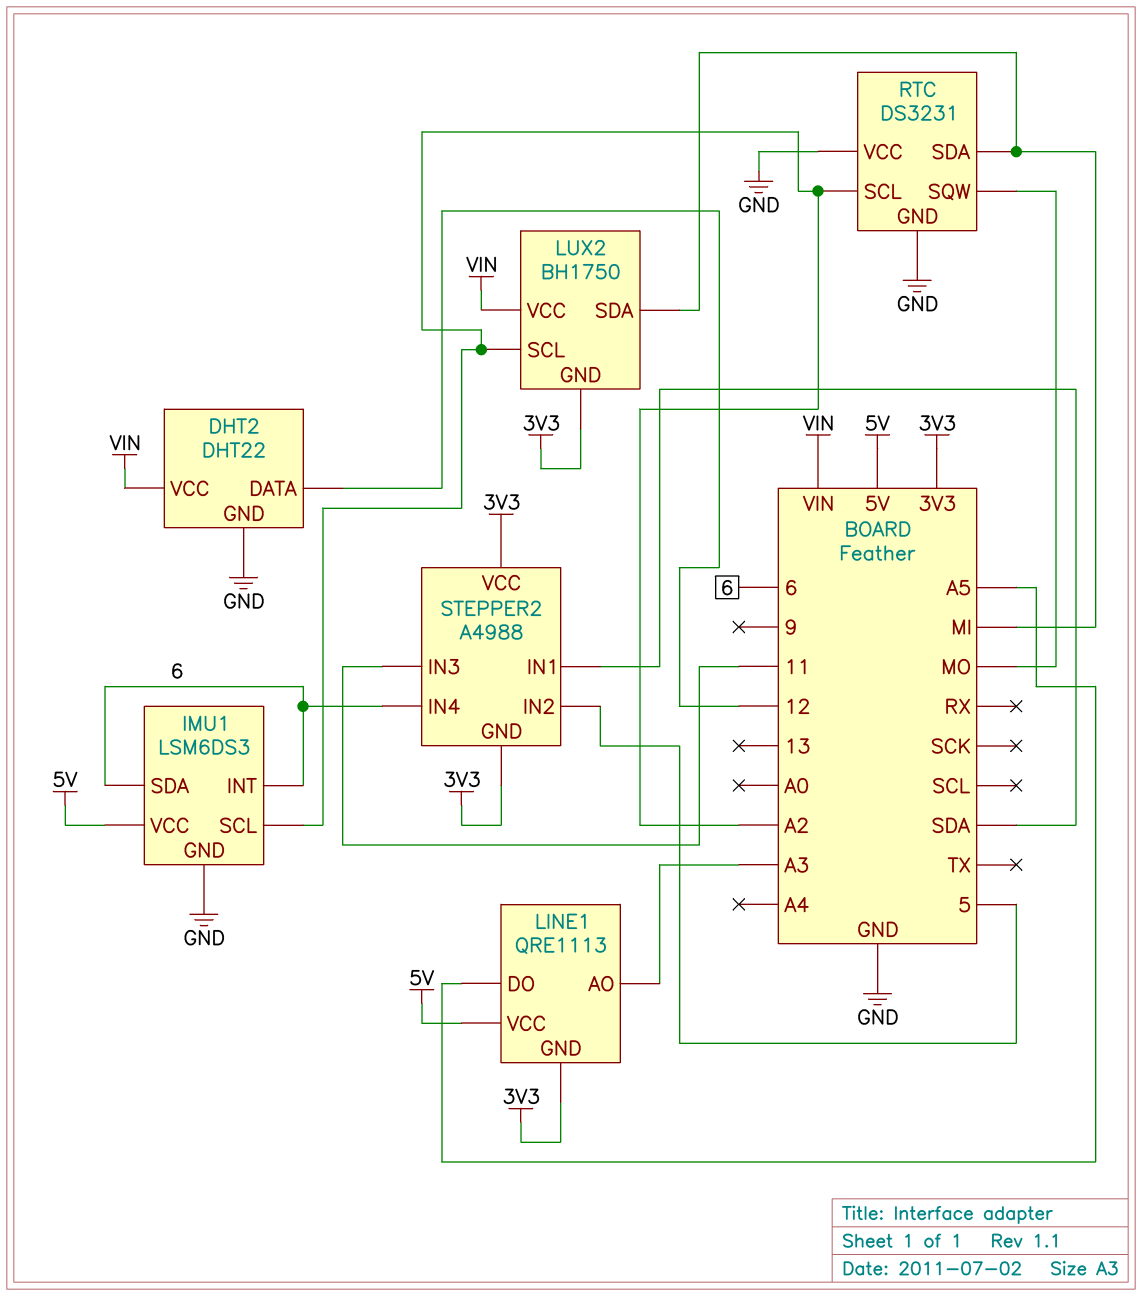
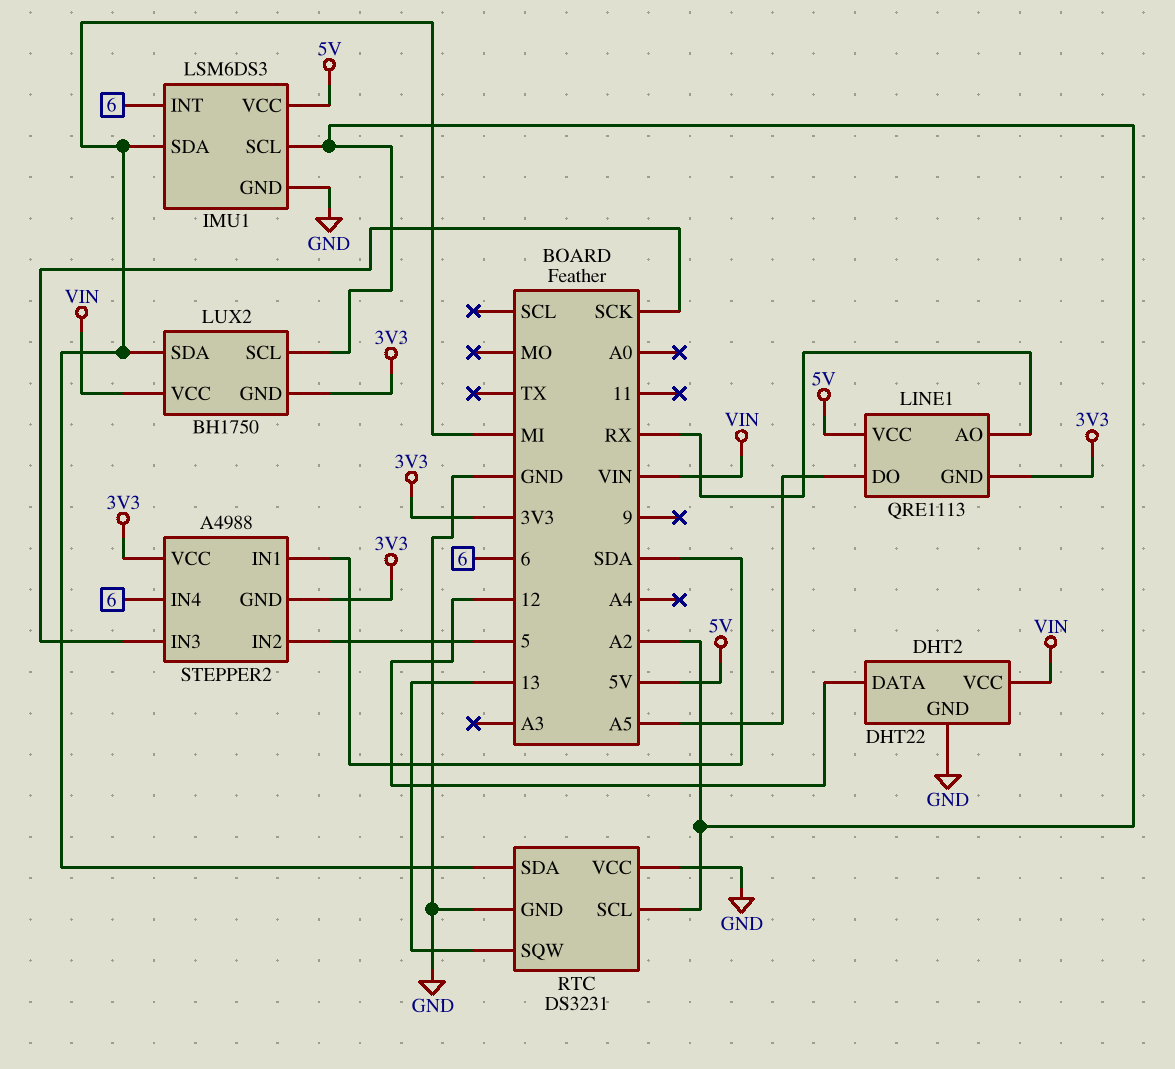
IMU1 pin SDA: 6 -> MI
LINE1 pin AO: A3 -> RX
RTC pin SQW: MO -> 13
STEPPER2 pin IN3: 11 -> SCK

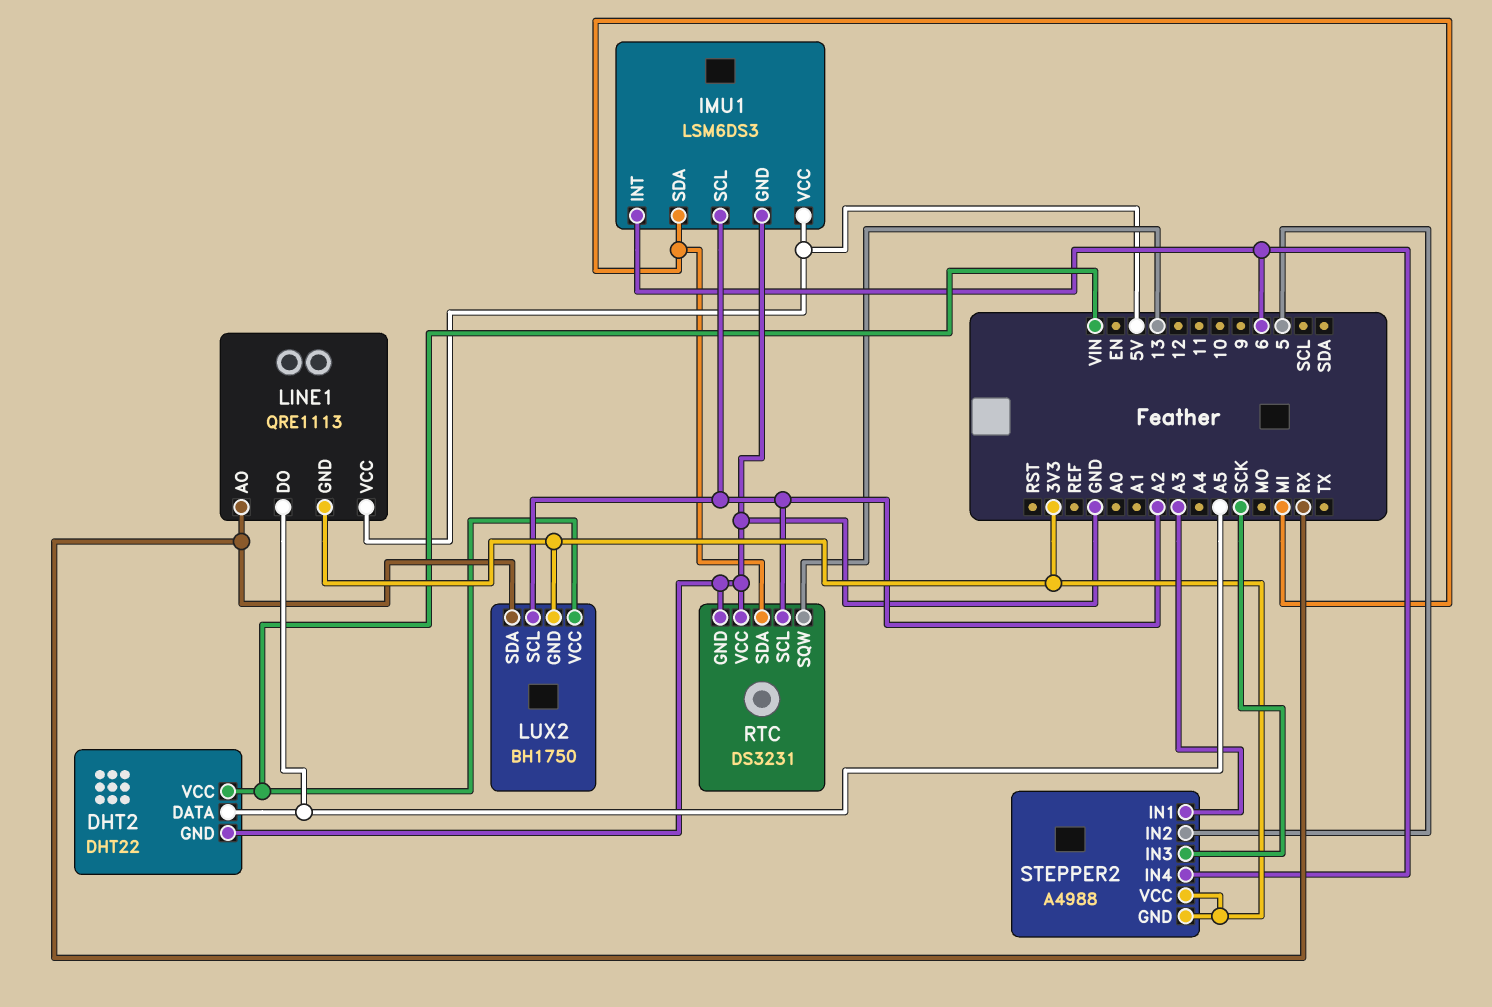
DHT2 pin DATA: 12 -> A5
LUX2 pin SDA: MI -> RX
STEPPER2 pin IN1: SDA -> A3

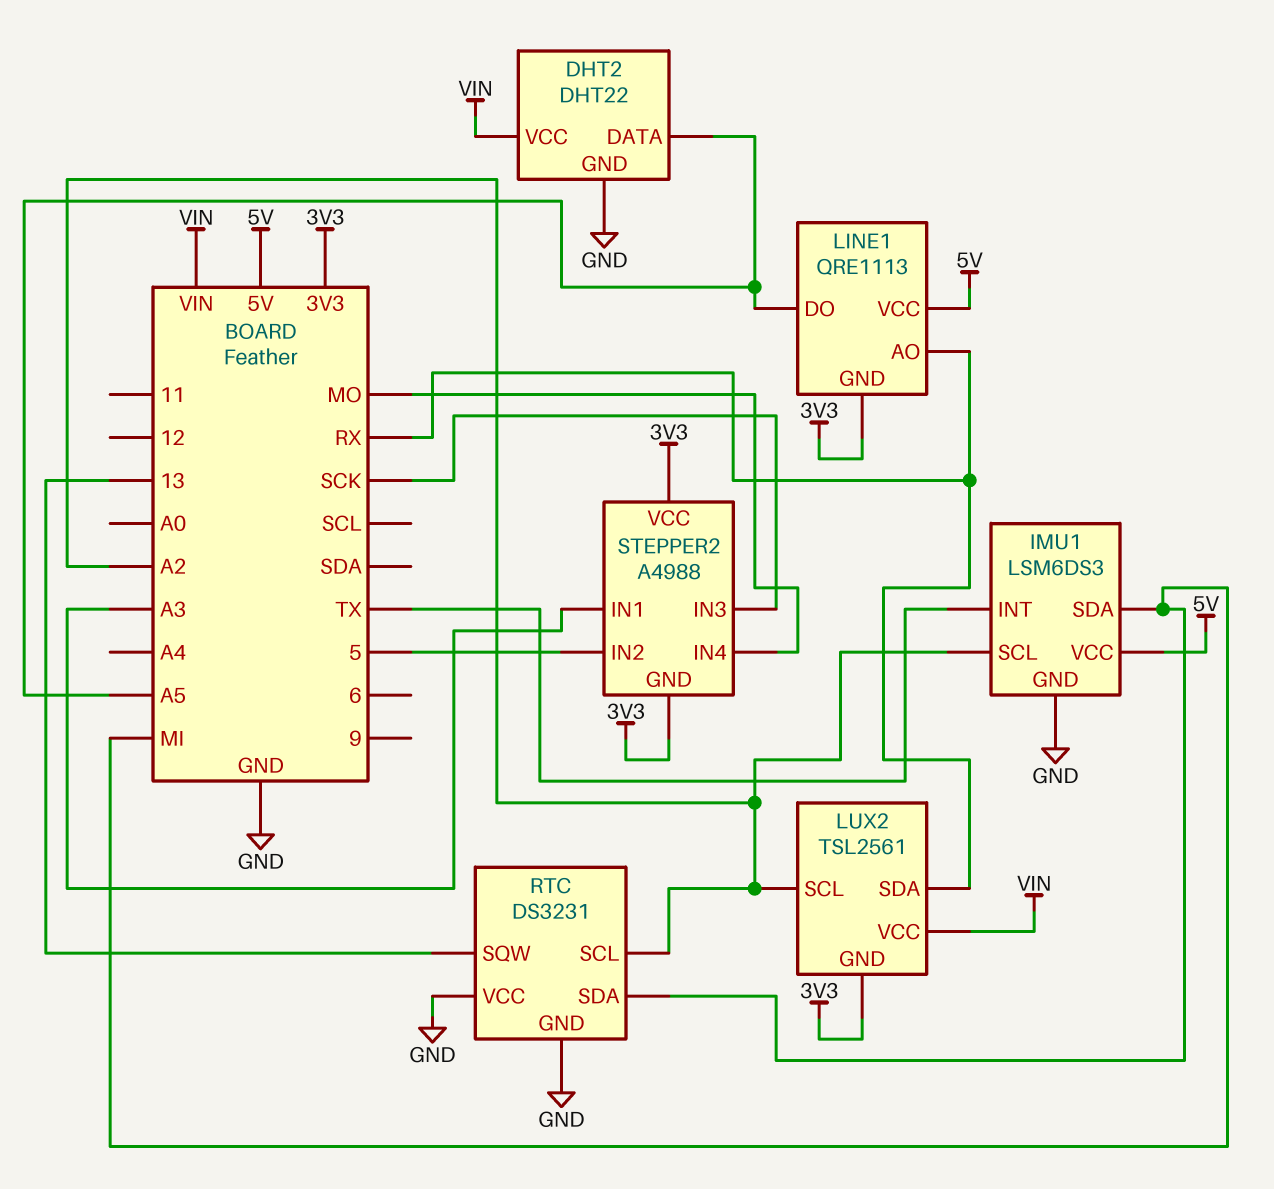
IMU1 pin INT: 6 -> TX
LUX2: BH1750 -> TSL2561
STEPPER2 pin IN4: 6 -> MO

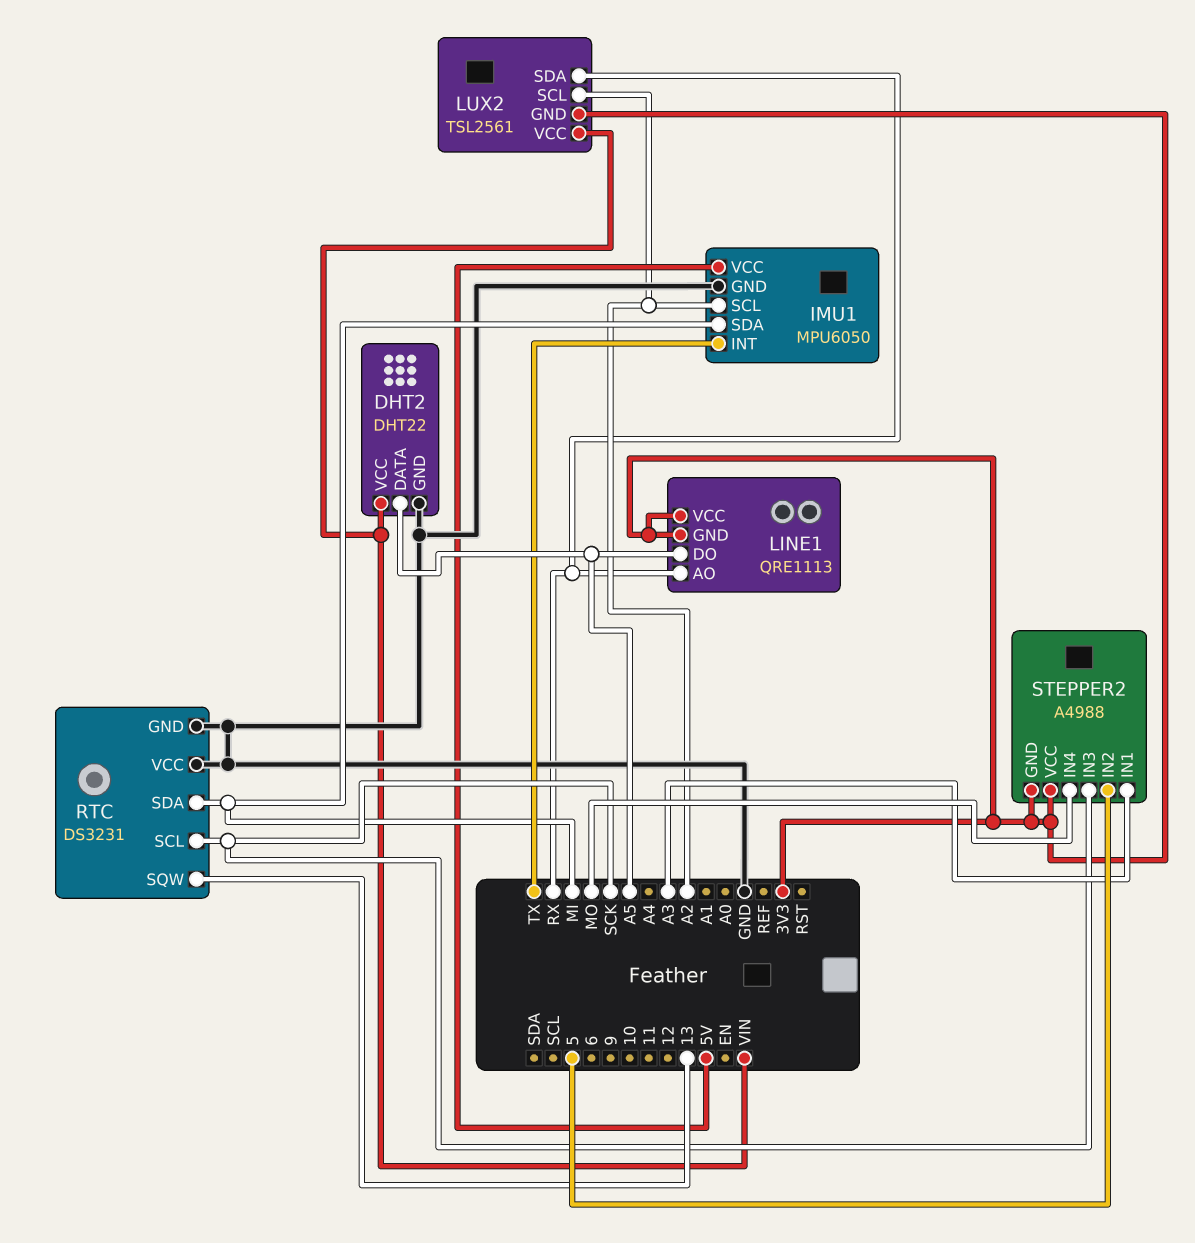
IMU1: LSM6DS3 -> MPU6050
LINE1 pin VCC: 5V -> 3V3
RTC pin SCL: A2 -> SCK

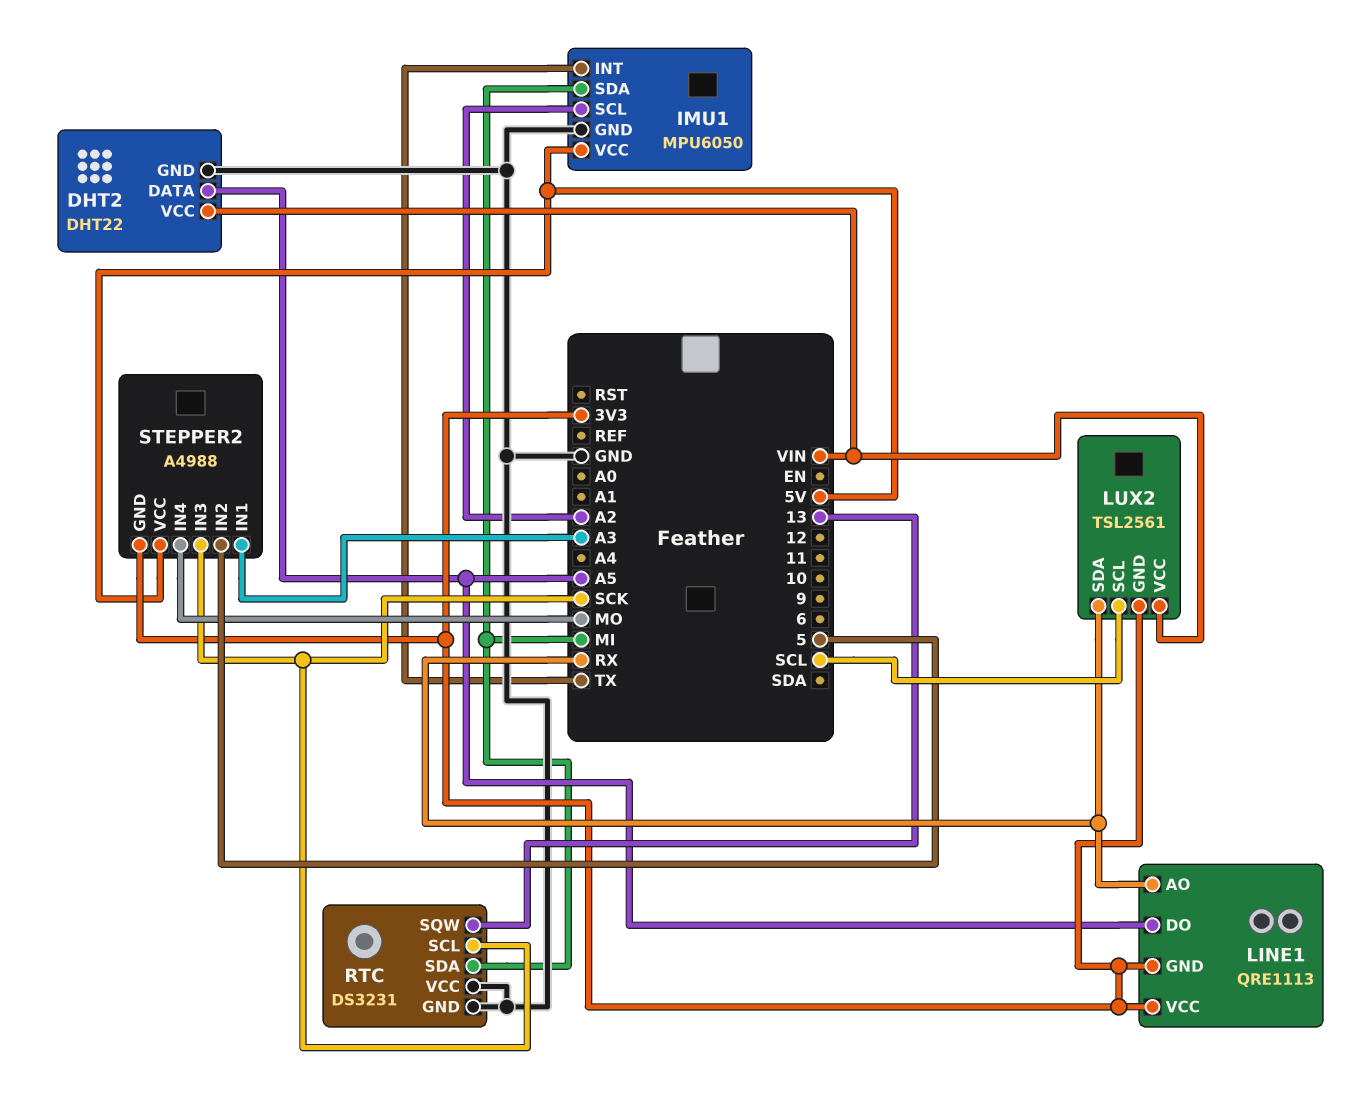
LUX2 pin SCL: A2 -> SCL
STEPPER2 pin VCC: 3V3 -> 5V

